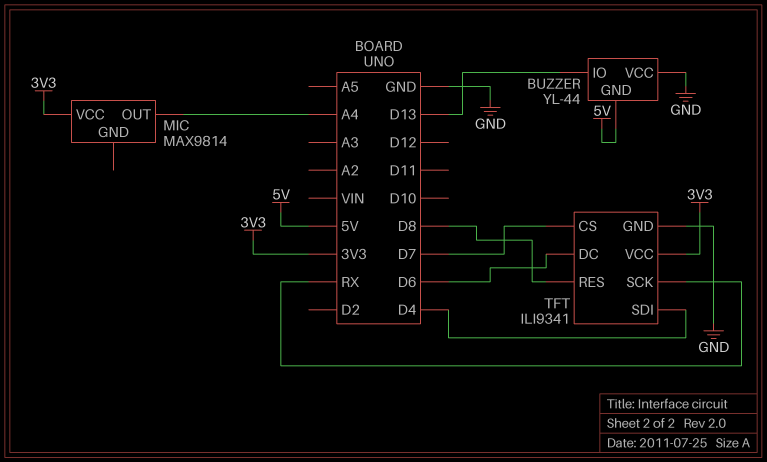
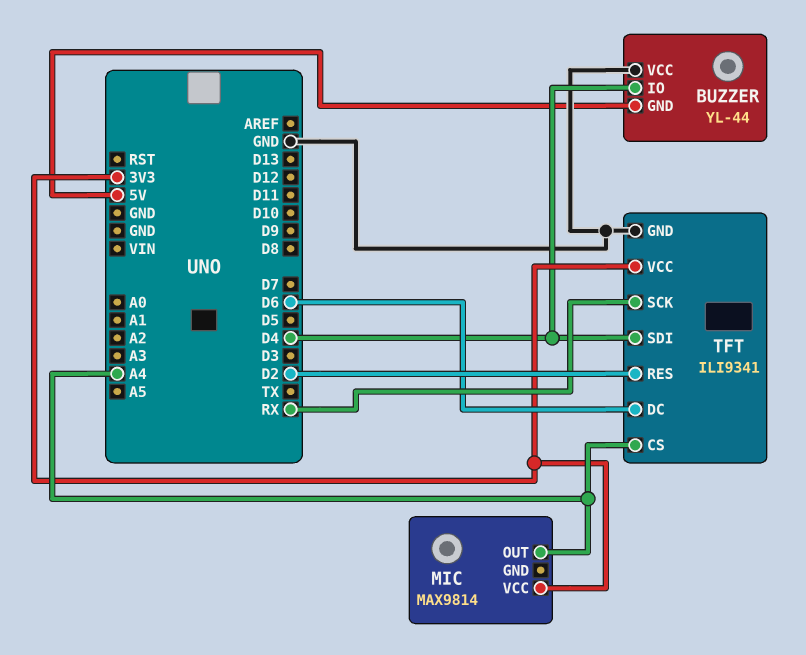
BUZZER pin IO: D13 -> D4
TFT pin CS: D7 -> A4
TFT pin RES: D8 -> D2

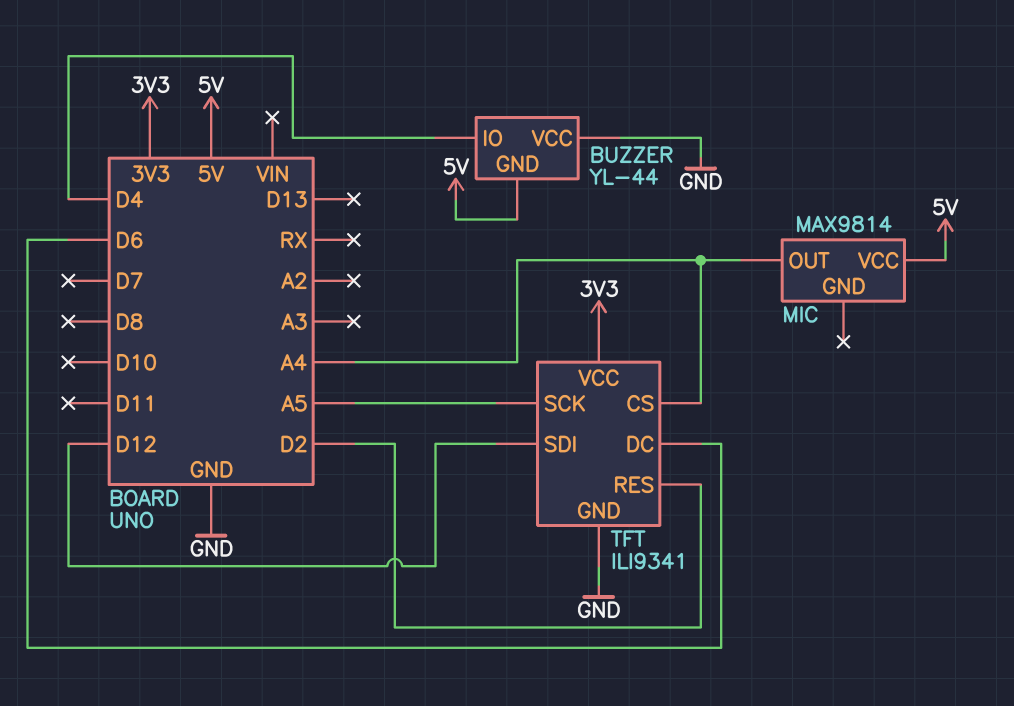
MIC pin VCC: 3V3 -> 5V
TFT pin SCK: RX -> A5
TFT pin SDI: D4 -> D12

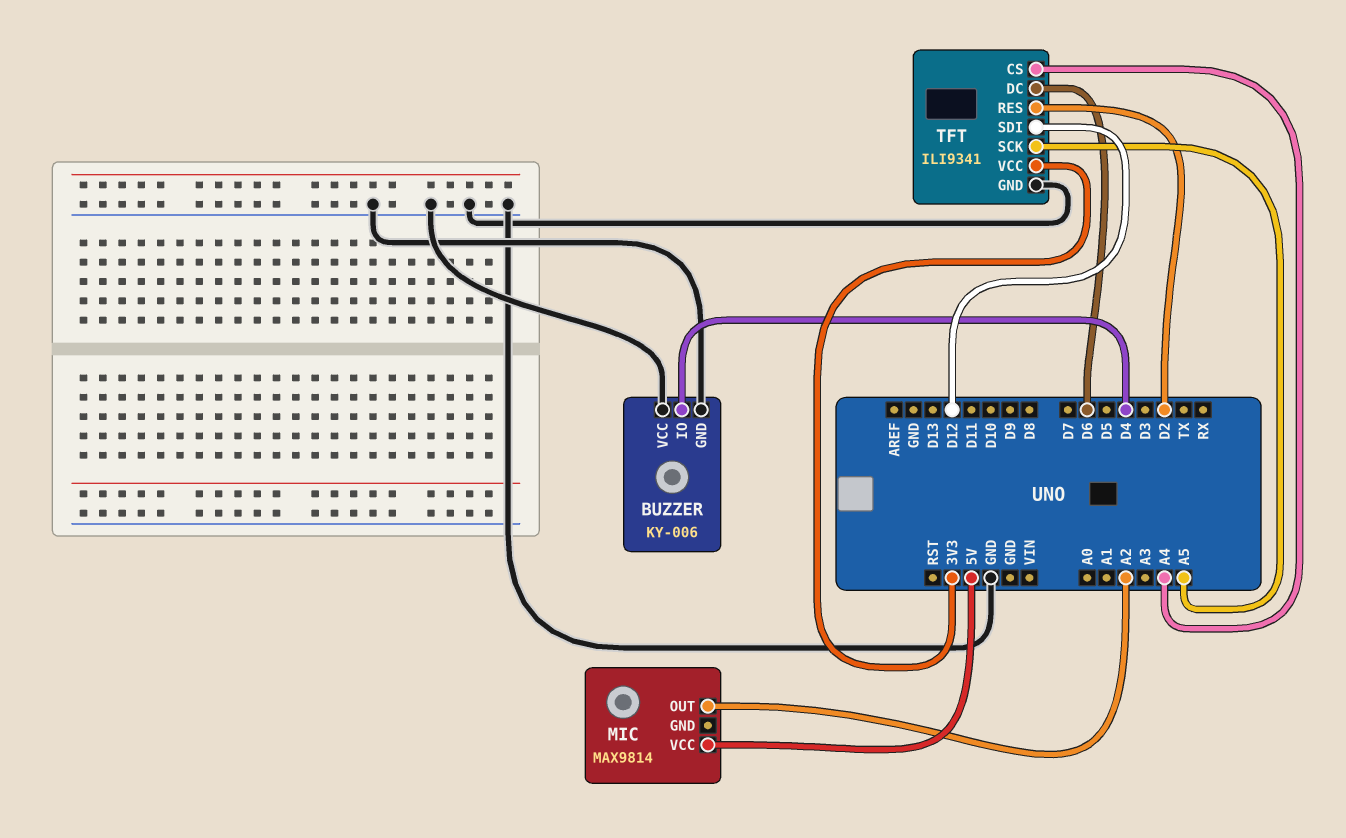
BUZZER: YL-44 -> KY-006
BUZZER pin GND: 5V -> GND
MIC pin OUT: A4 -> A2

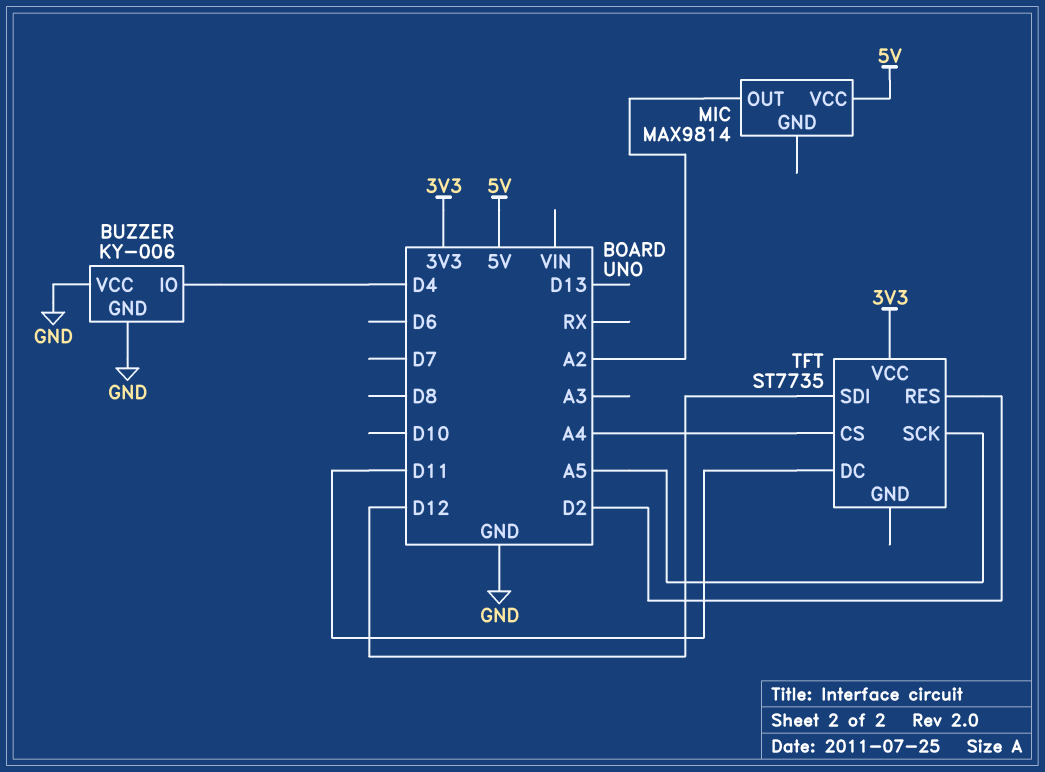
TFT: ILI9341 -> ST7735
TFT pin DC: D6 -> D11
TFT pin GND: GND -> none

